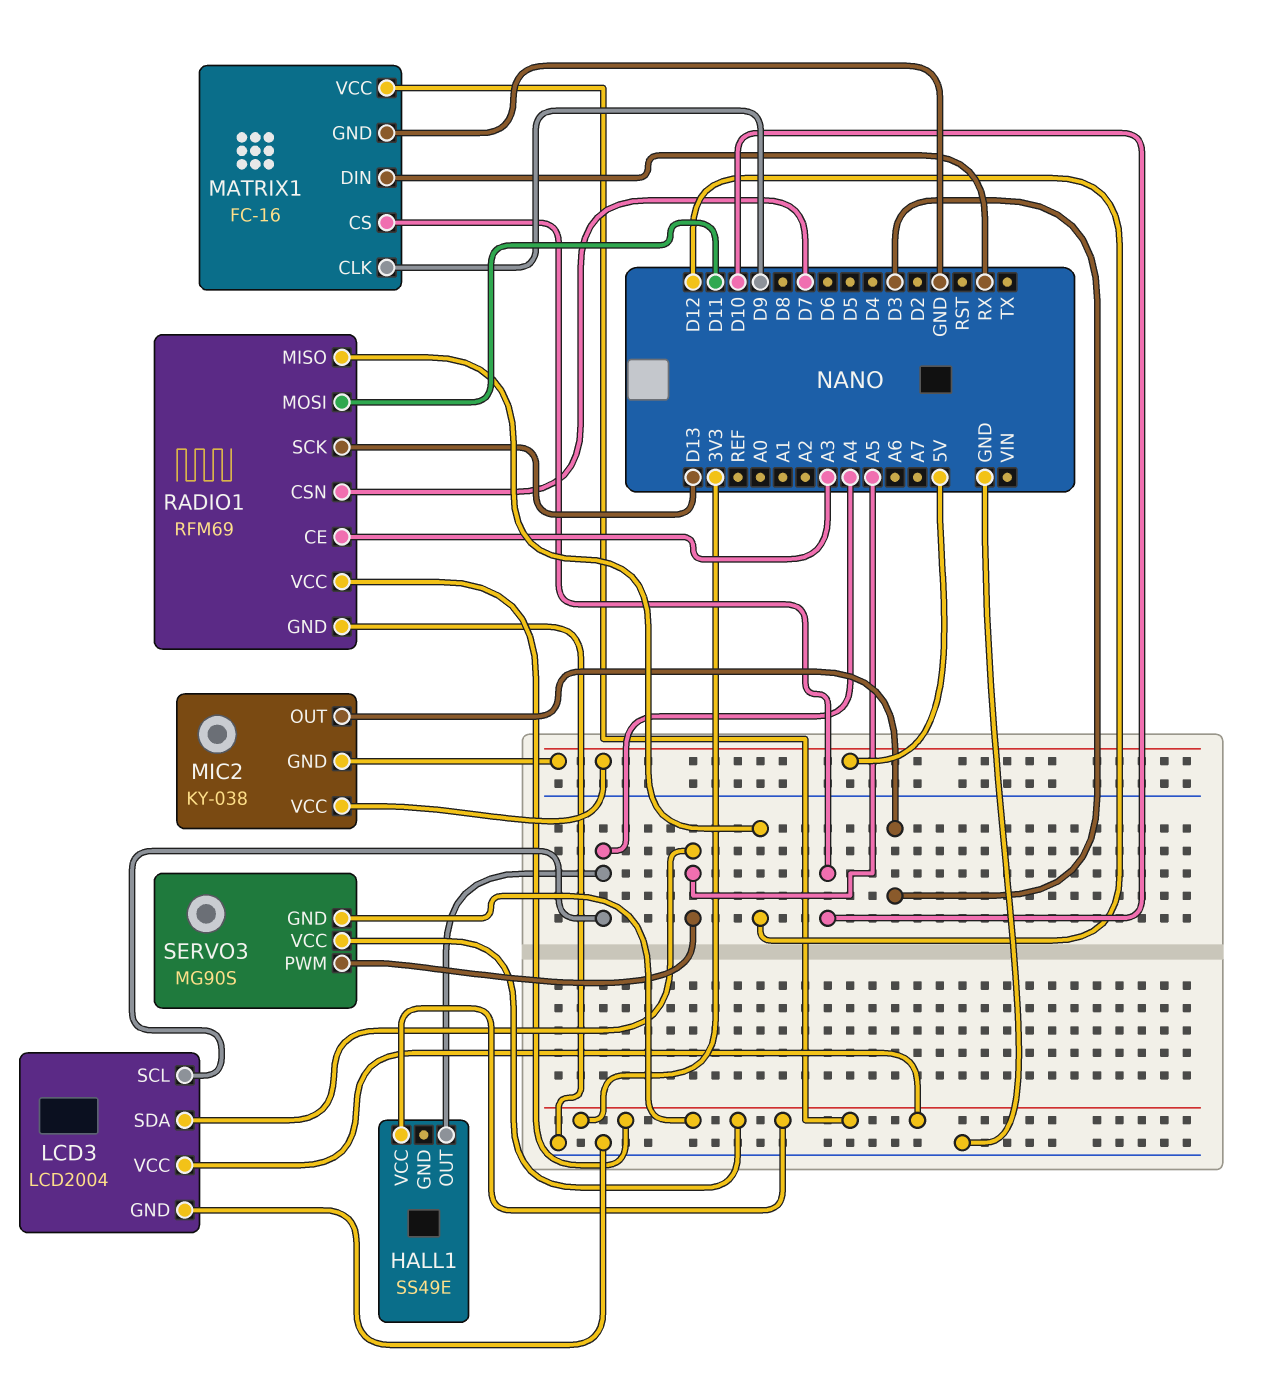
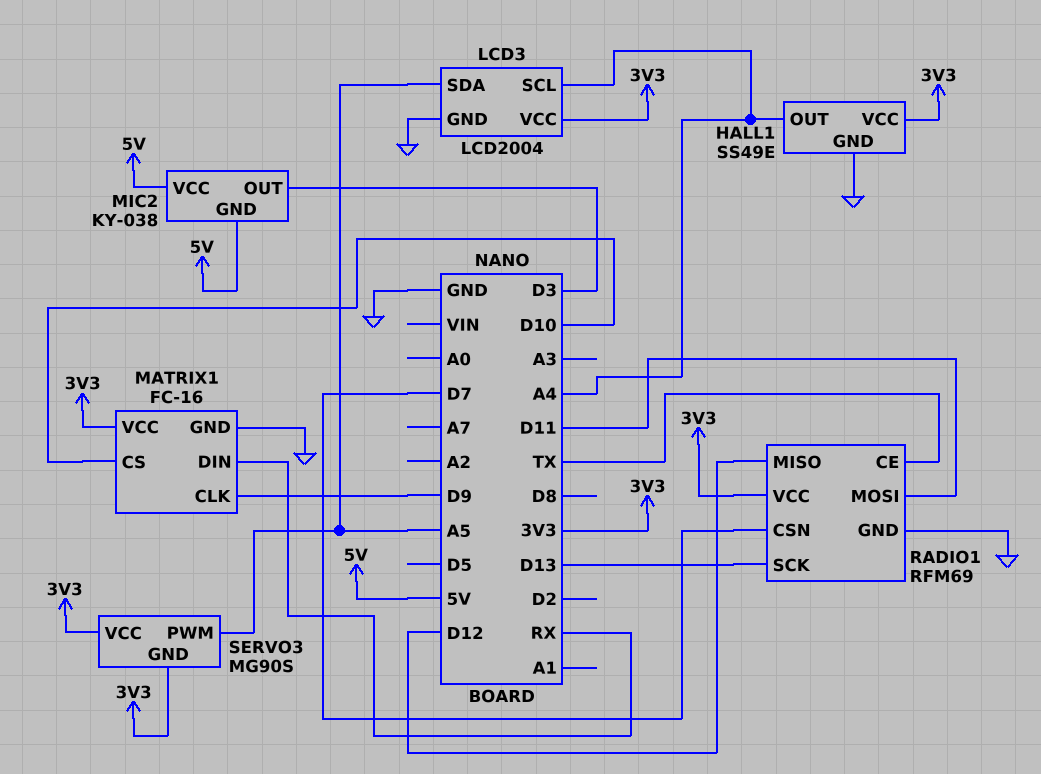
HALL1 pin GND: none -> GND
RADIO1 pin CE: A3 -> TX

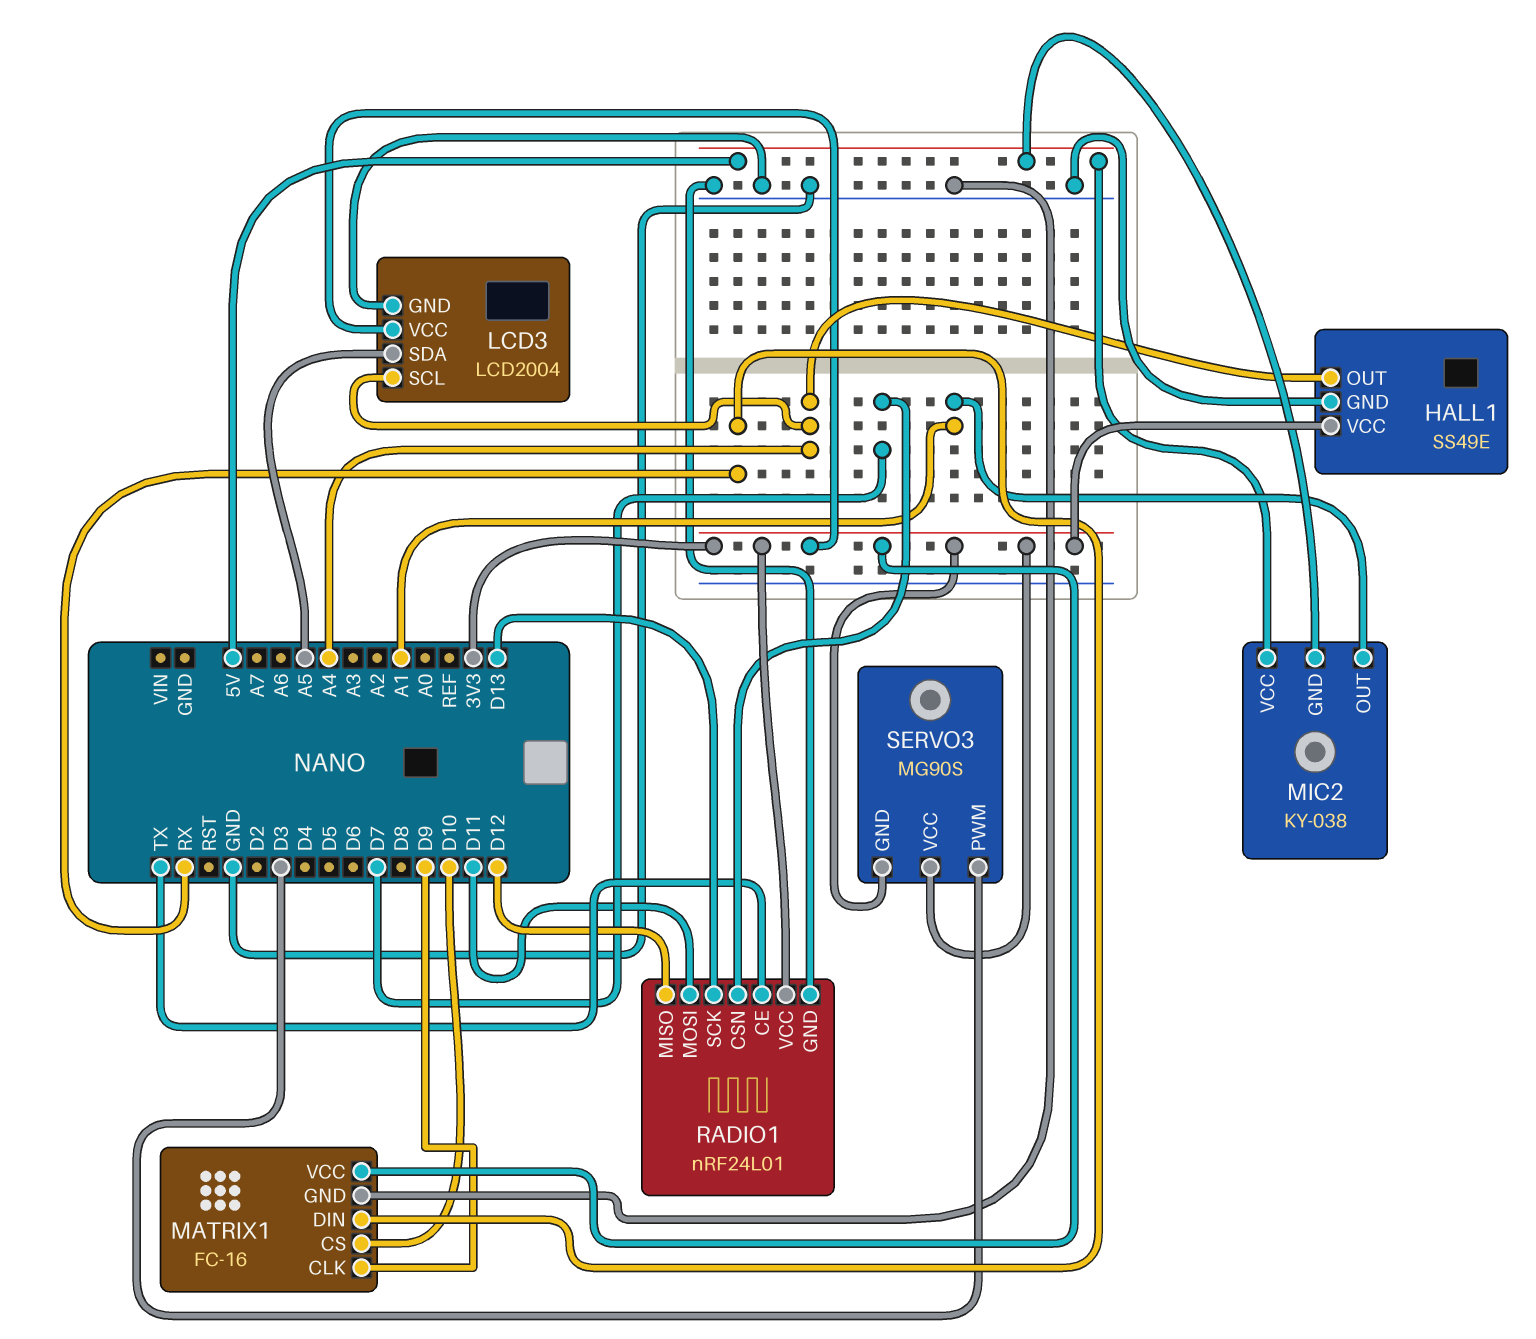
MIC2 pin OUT: D3 -> A1
RADIO1: RFM69 -> nRF24L01
SERVO3 pin PWM: A5 -> D3

